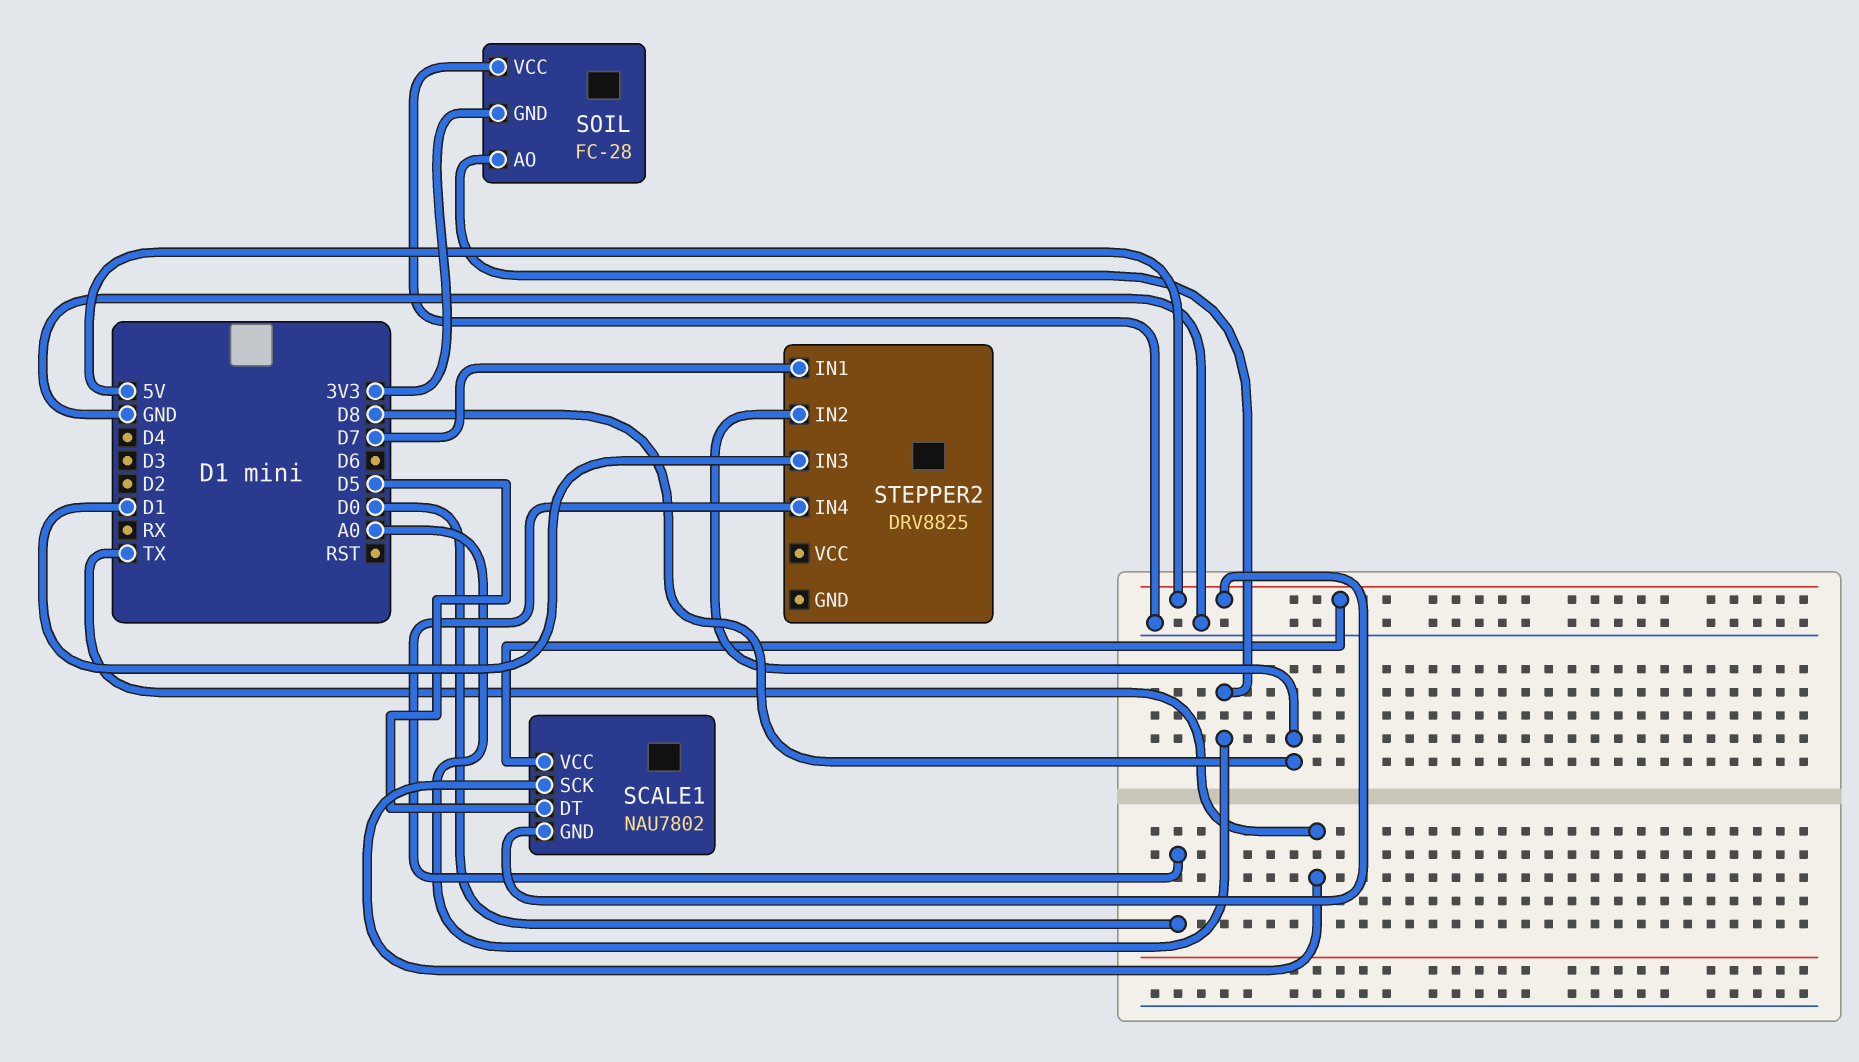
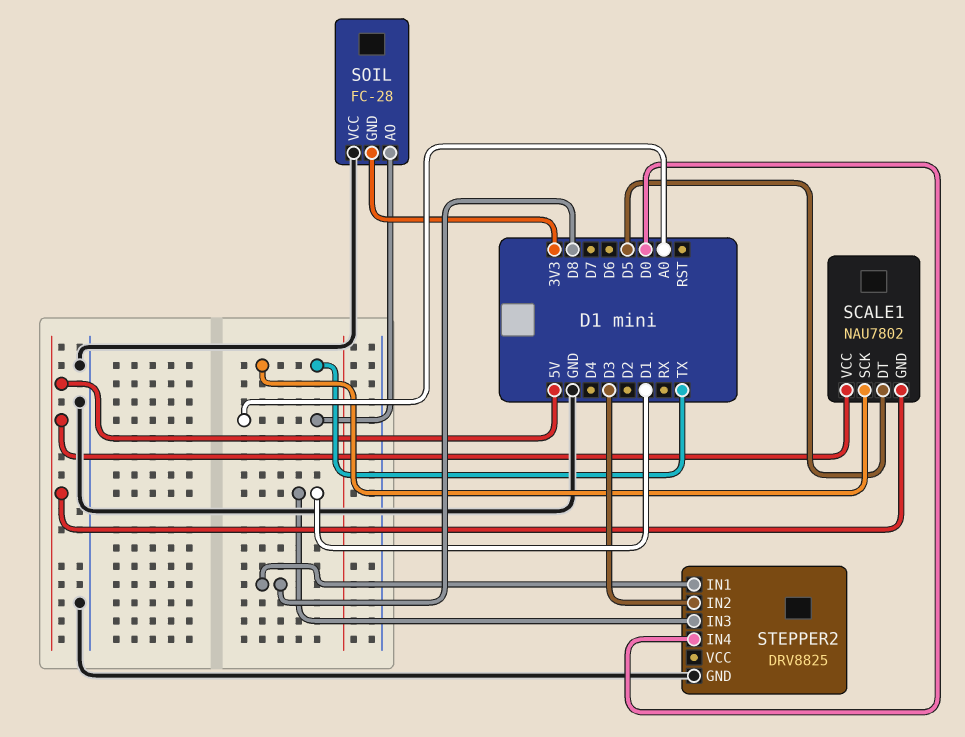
STEPPER2 pin GND: none -> GND
STEPPER2 pin IN1: D7 -> D8
STEPPER2 pin IN2: D8 -> D3

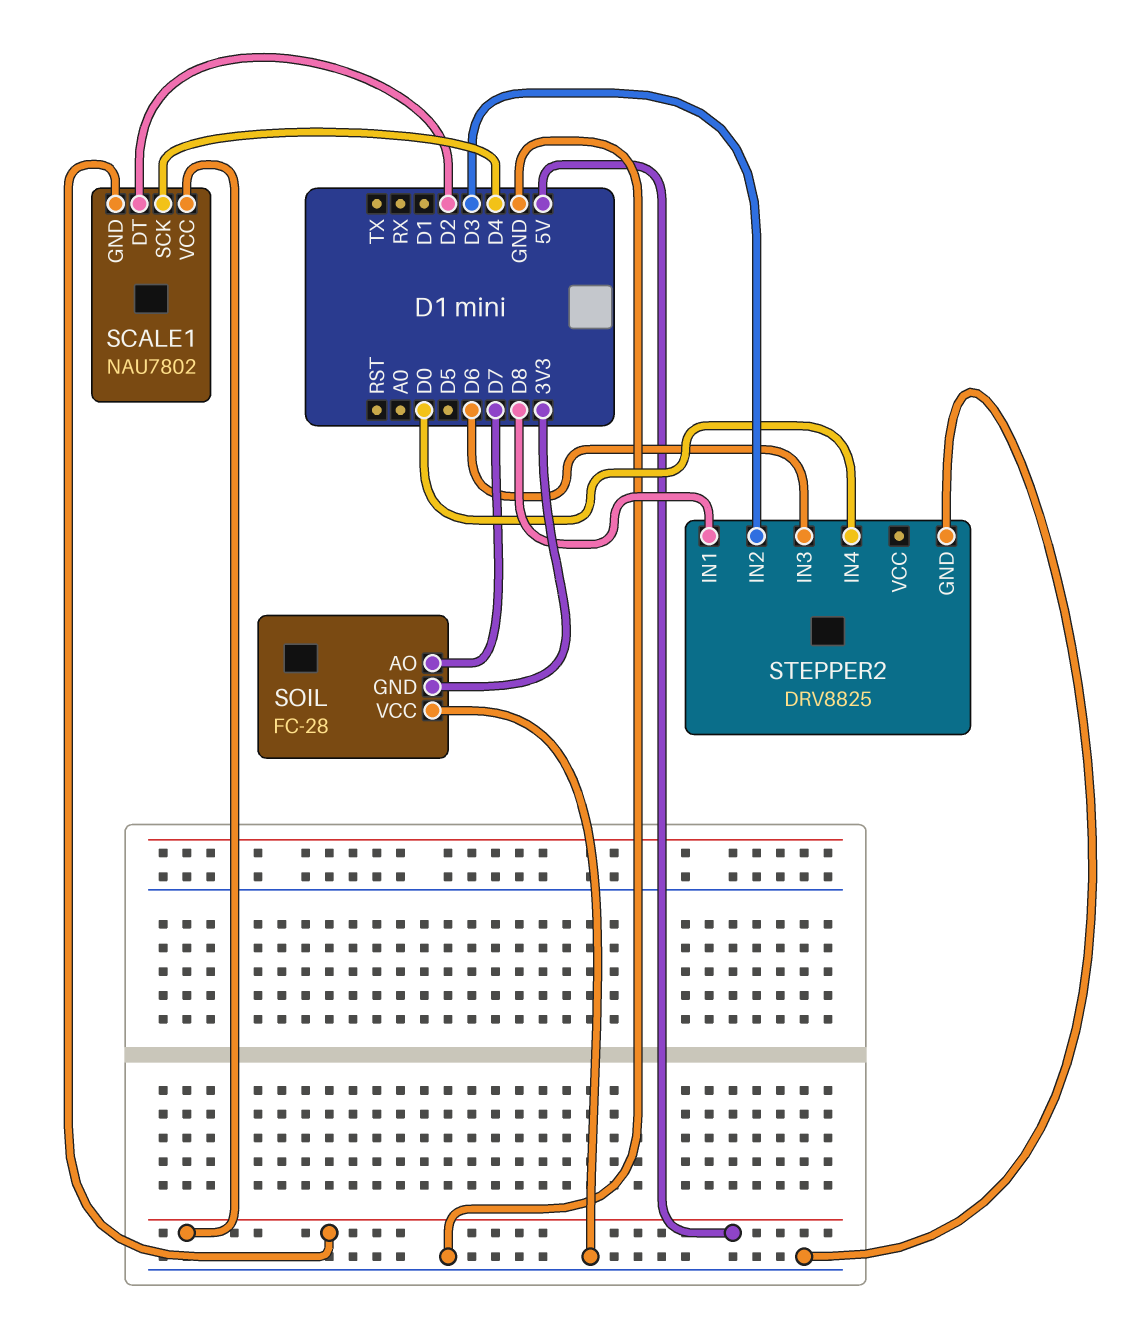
SCALE1 pin DT: D5 -> D2
SCALE1 pin SCK: TX -> D4
SOIL pin AO: A0 -> D7
STEPPER2 pin IN3: D1 -> D6

